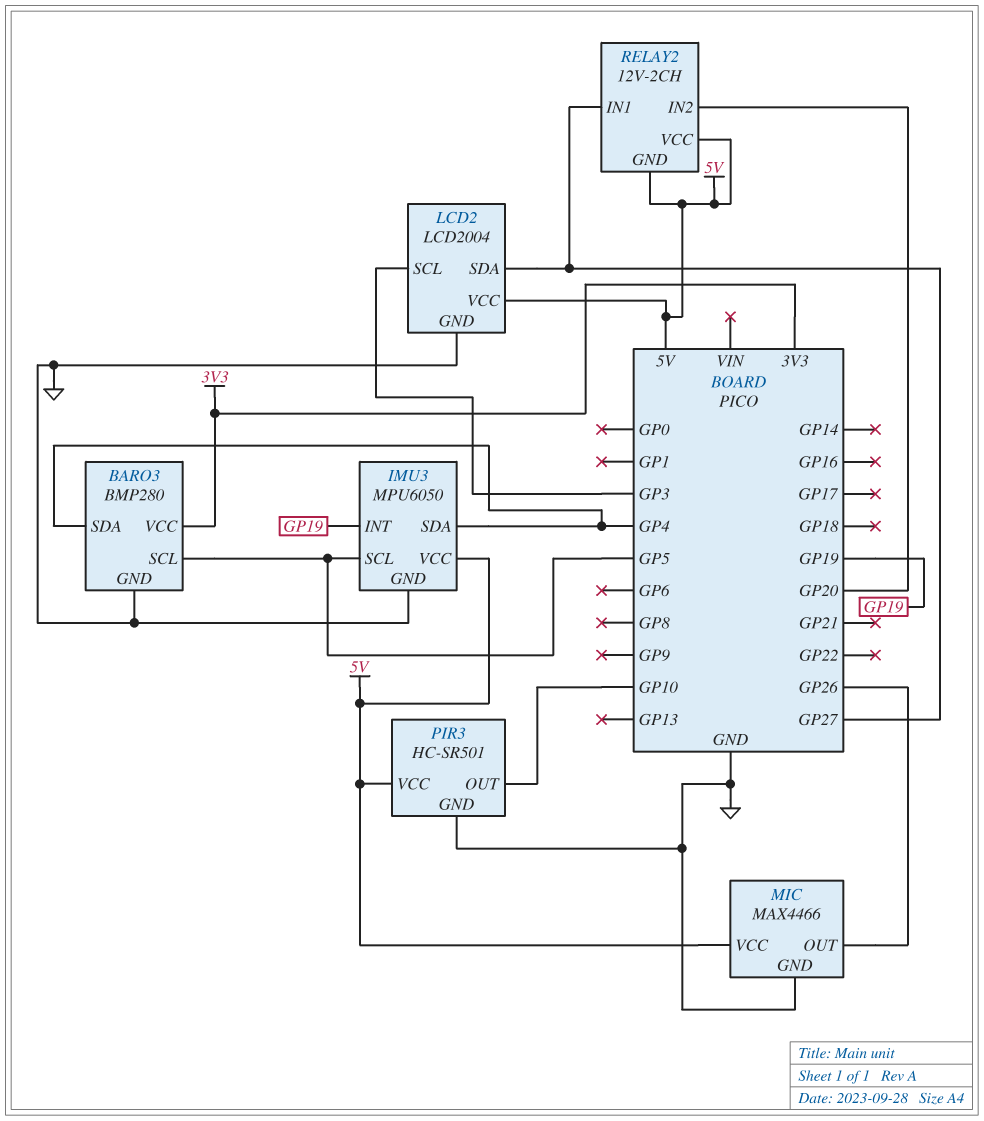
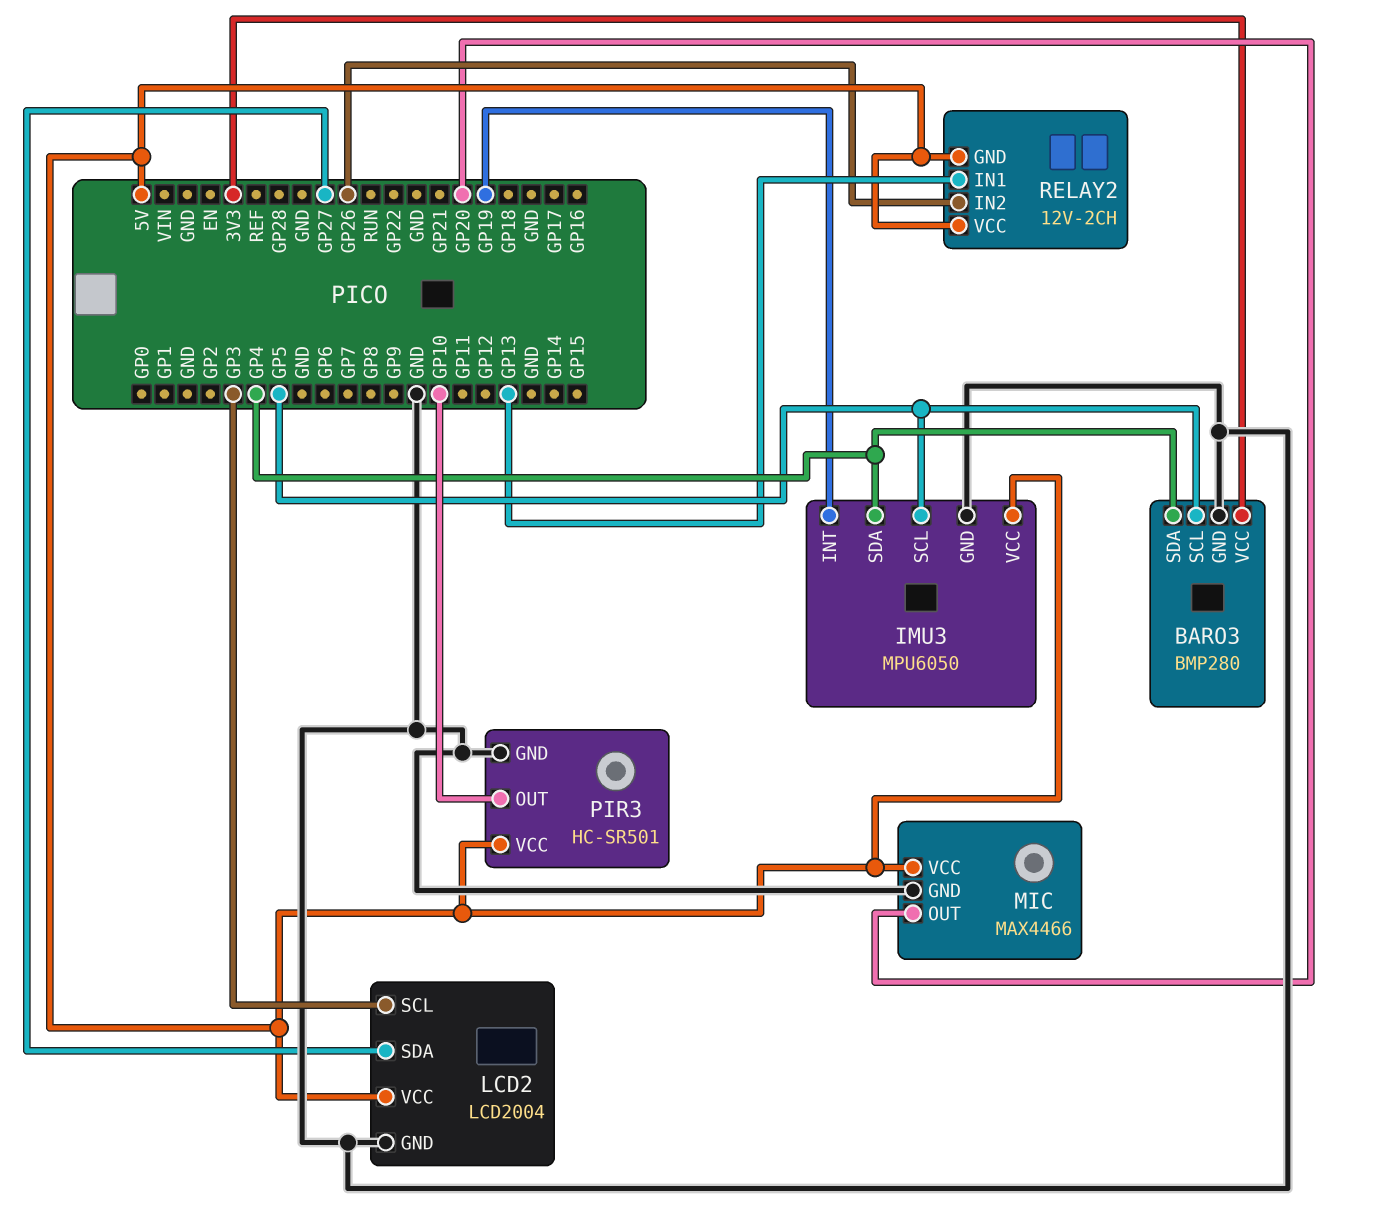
MIC pin OUT: GP26 -> GP20
RELAY2 pin IN1: GP27 -> GP13
RELAY2 pin IN2: GP20 -> GP26

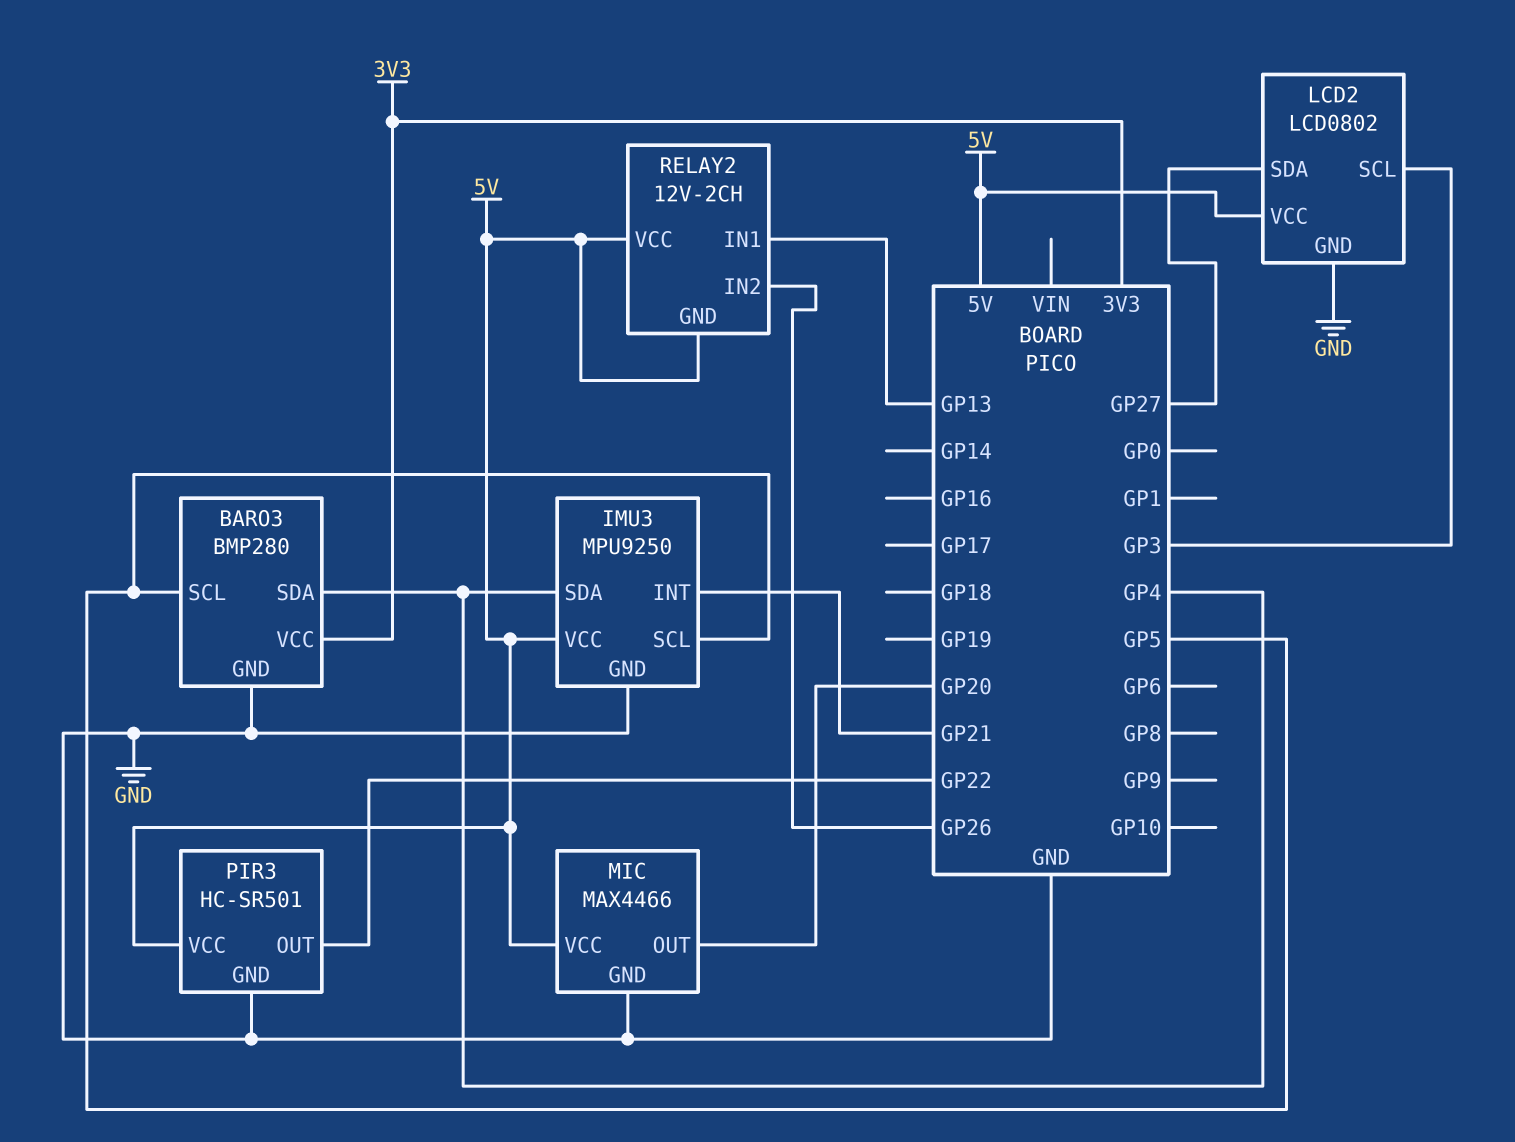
IMU3: MPU6050 -> MPU9250
IMU3 pin INT: GP19 -> GP21
LCD2: LCD2004 -> LCD0802
PIR3 pin OUT: GP10 -> GP22

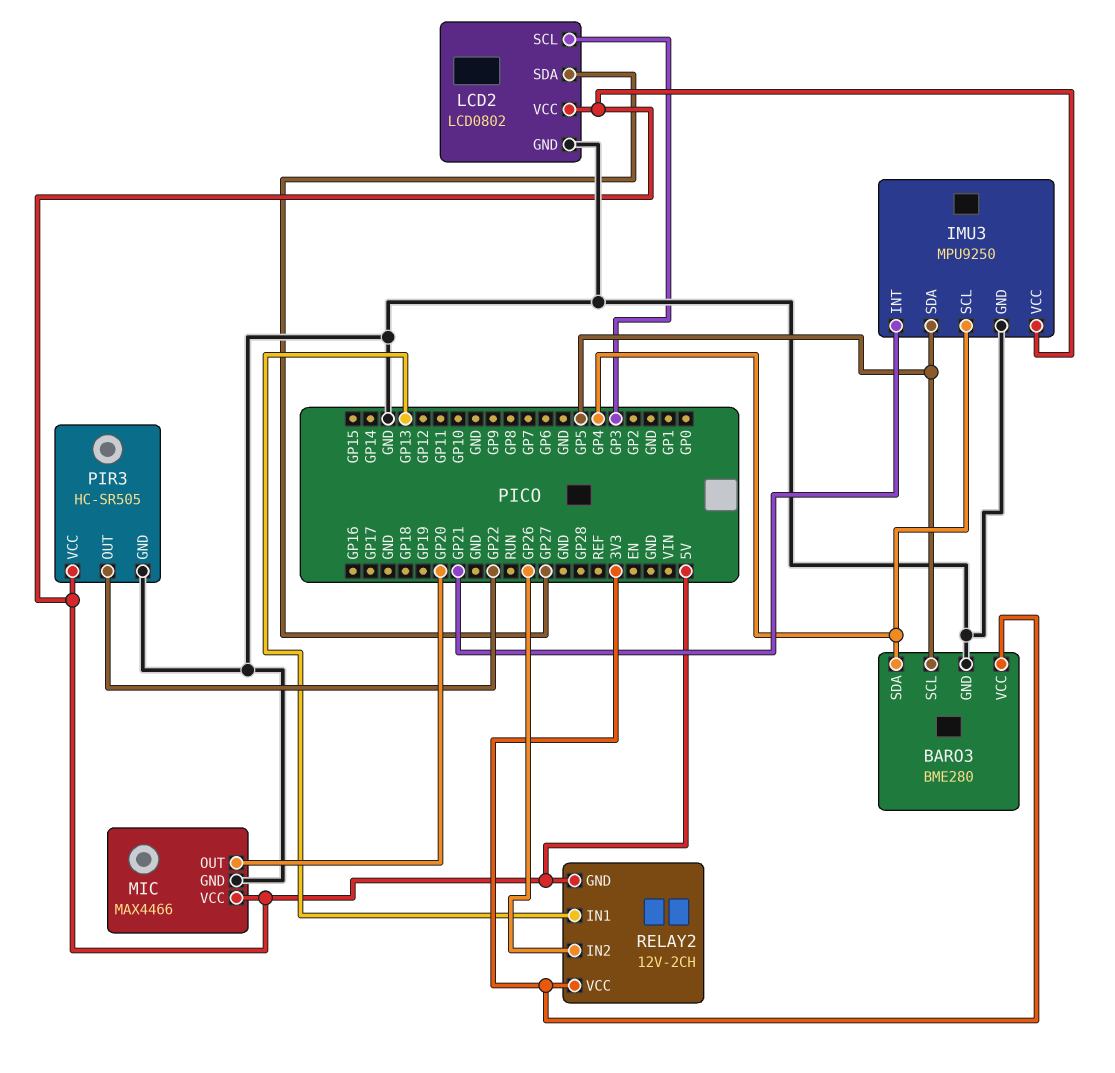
BARO3: BMP280 -> BME280
IMU3 pin SCL: GP5 -> GP4
IMU3 pin SDA: GP4 -> GP5
PIR3: HC-SR501 -> HC-SR505
RELAY2 pin VCC: 5V -> 3V3

